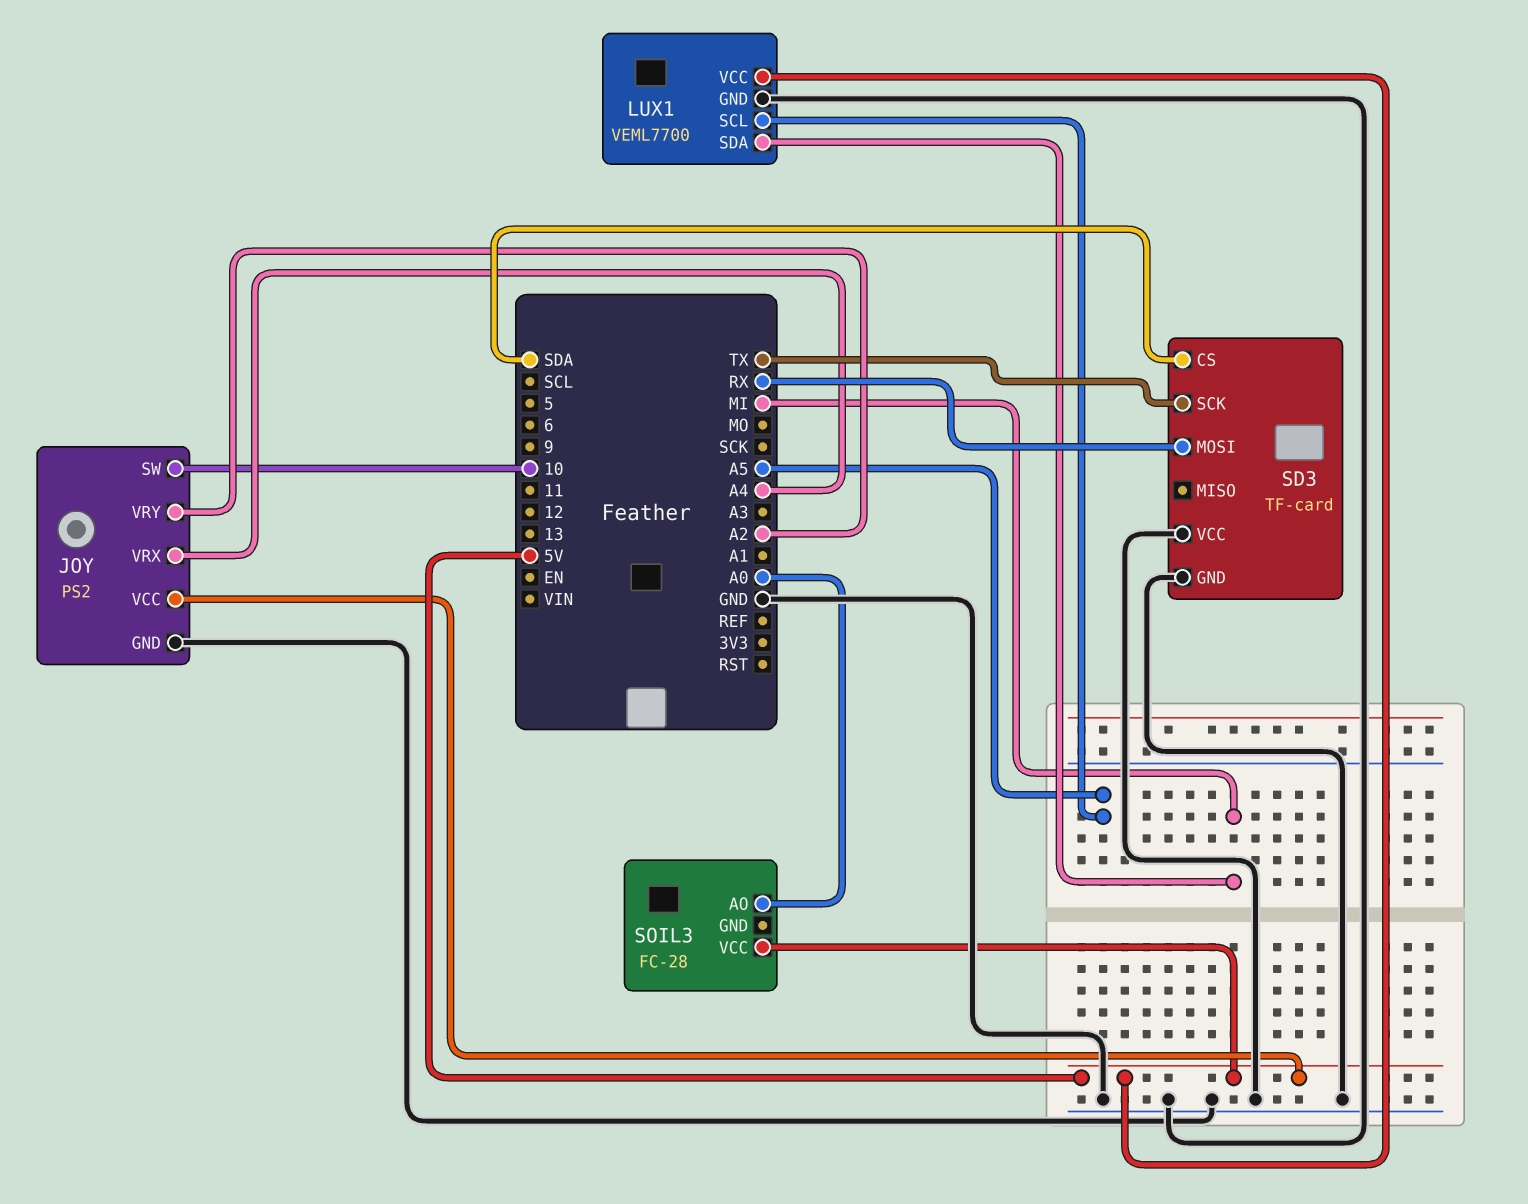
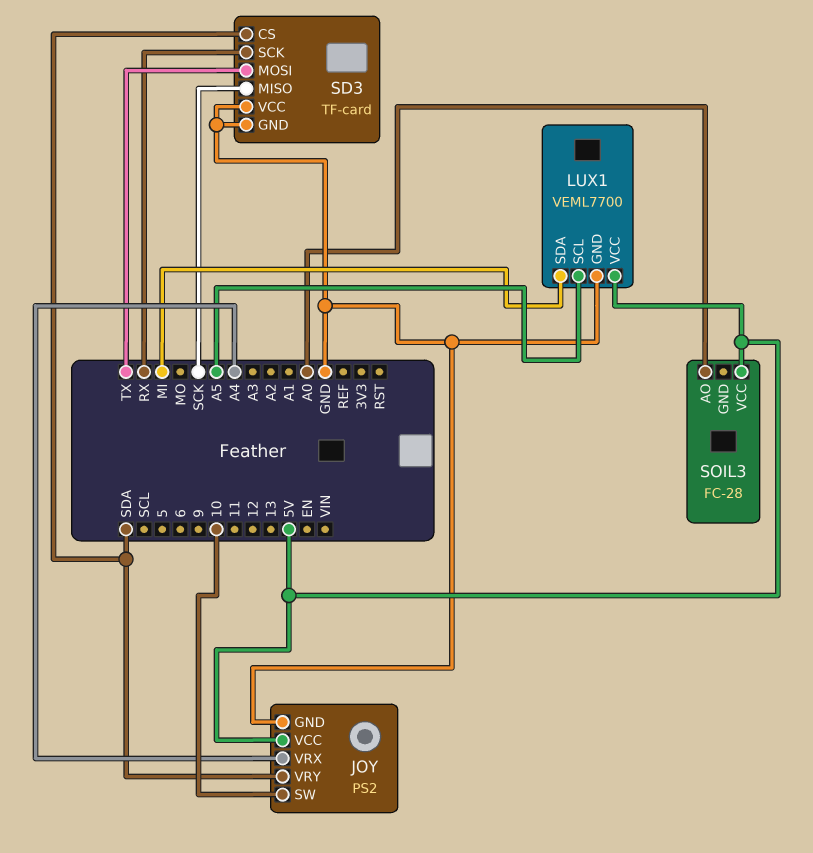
JOY pin VRY: A2 -> SDA
SD3 pin MISO: none -> SCK
SD3 pin MOSI: RX -> TX
SD3 pin SCK: TX -> RX

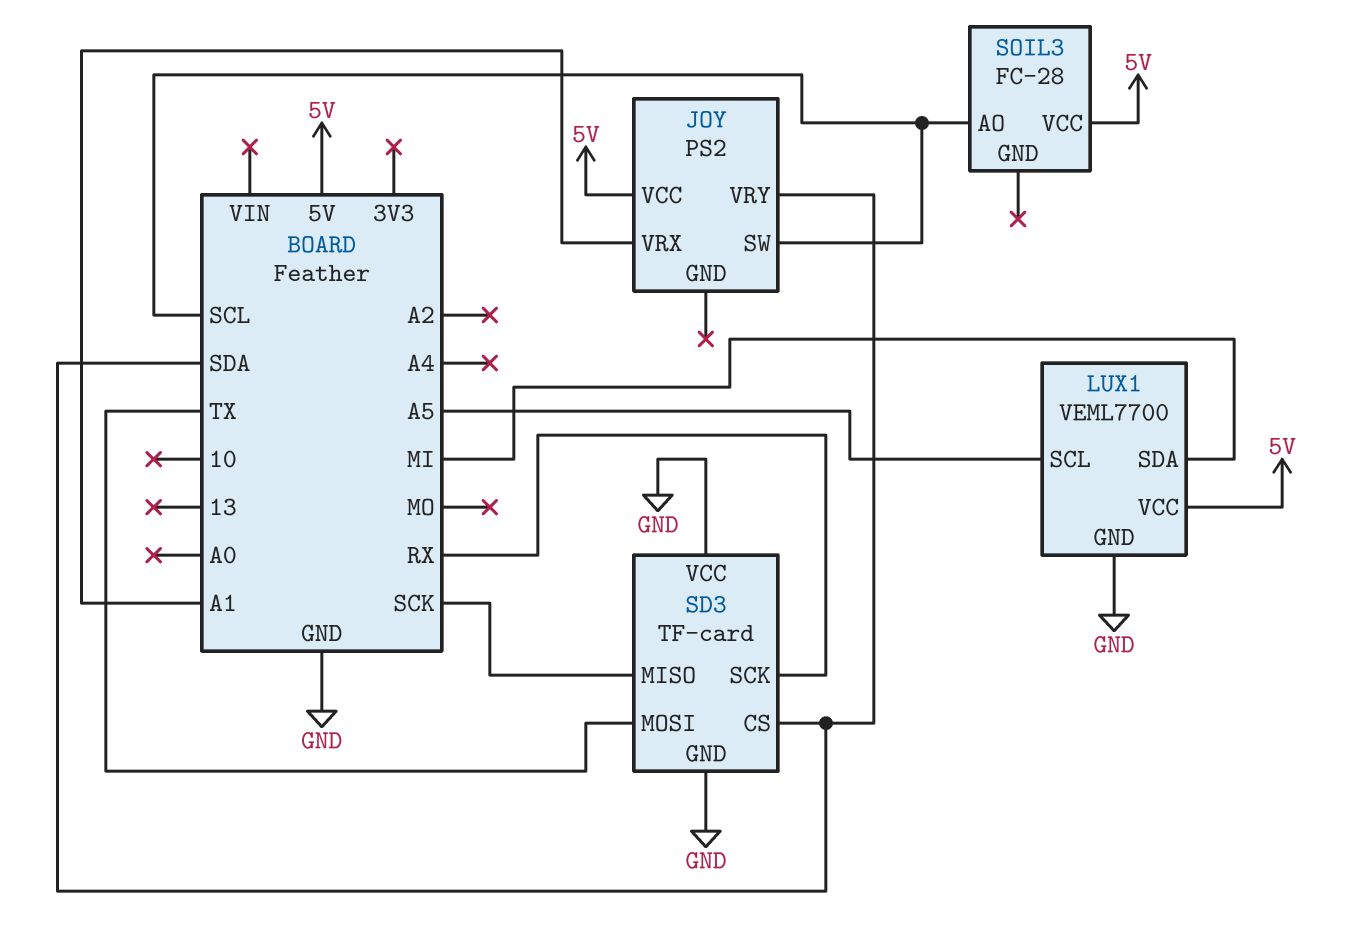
JOY pin GND: GND -> none
JOY pin SW: 10 -> SCL
JOY pin VRX: A4 -> A1
SOIL3 pin AO: A0 -> SCL

